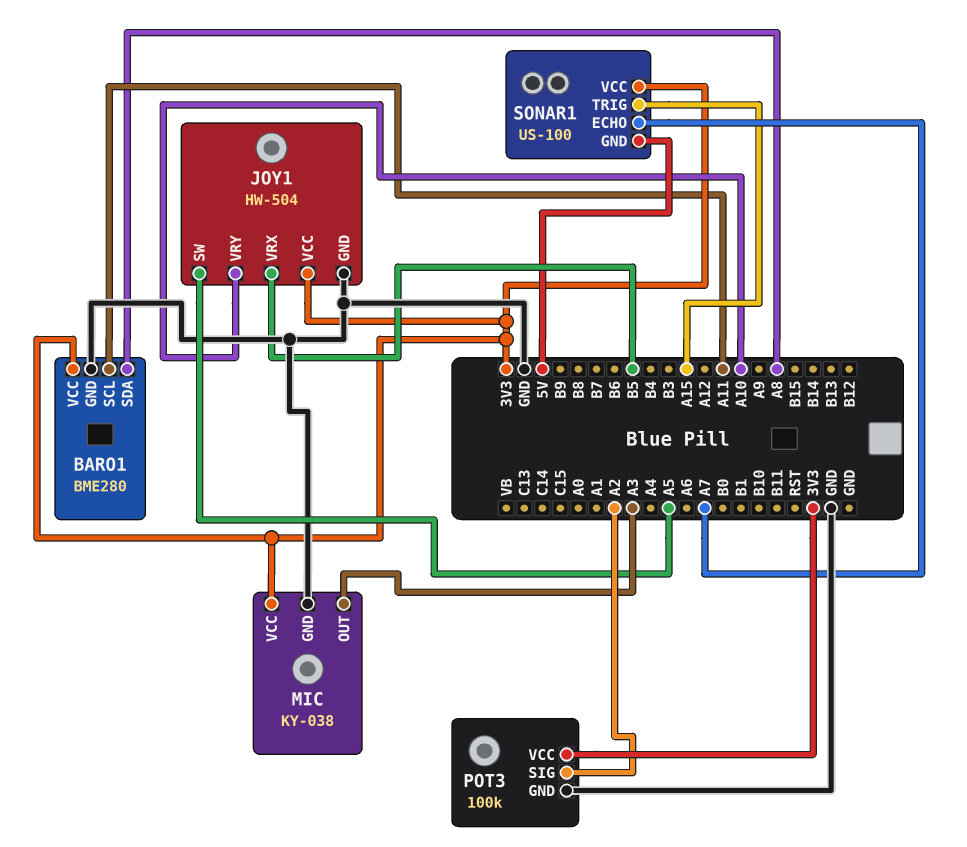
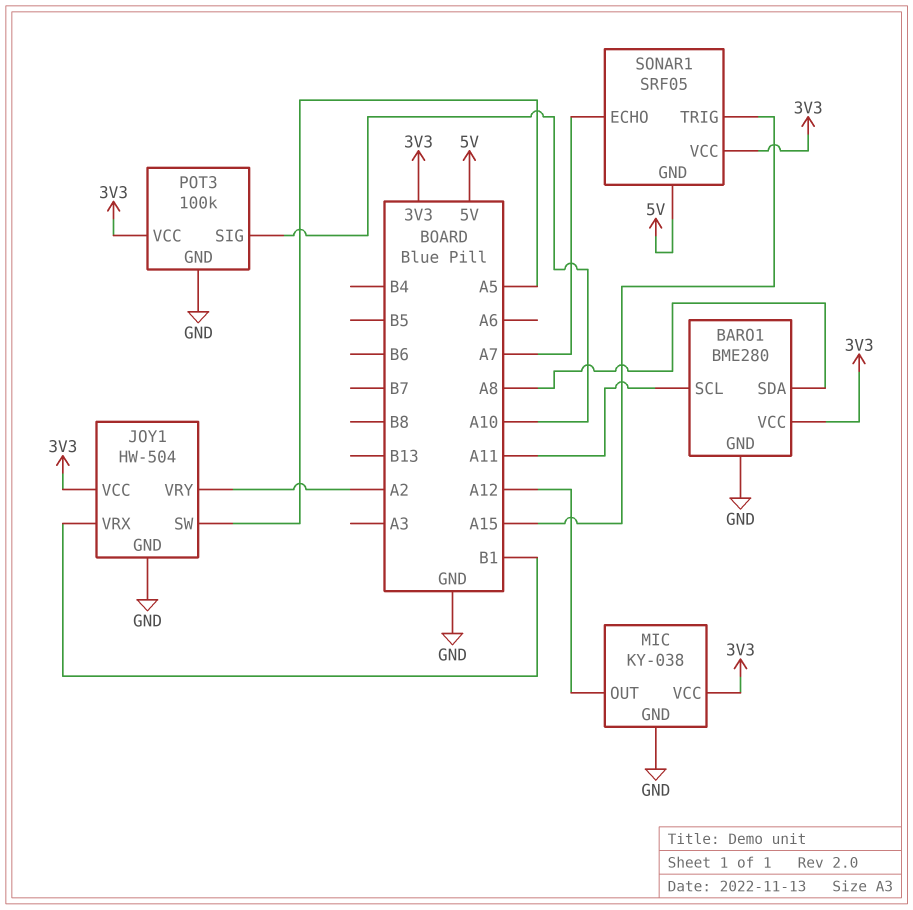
JOY1 pin VRX: B5 -> B1
JOY1 pin VRY: A10 -> A2
MIC pin OUT: A3 -> A12
POT3 pin SIG: A2 -> A10
SONAR1: US-100 -> SRF05

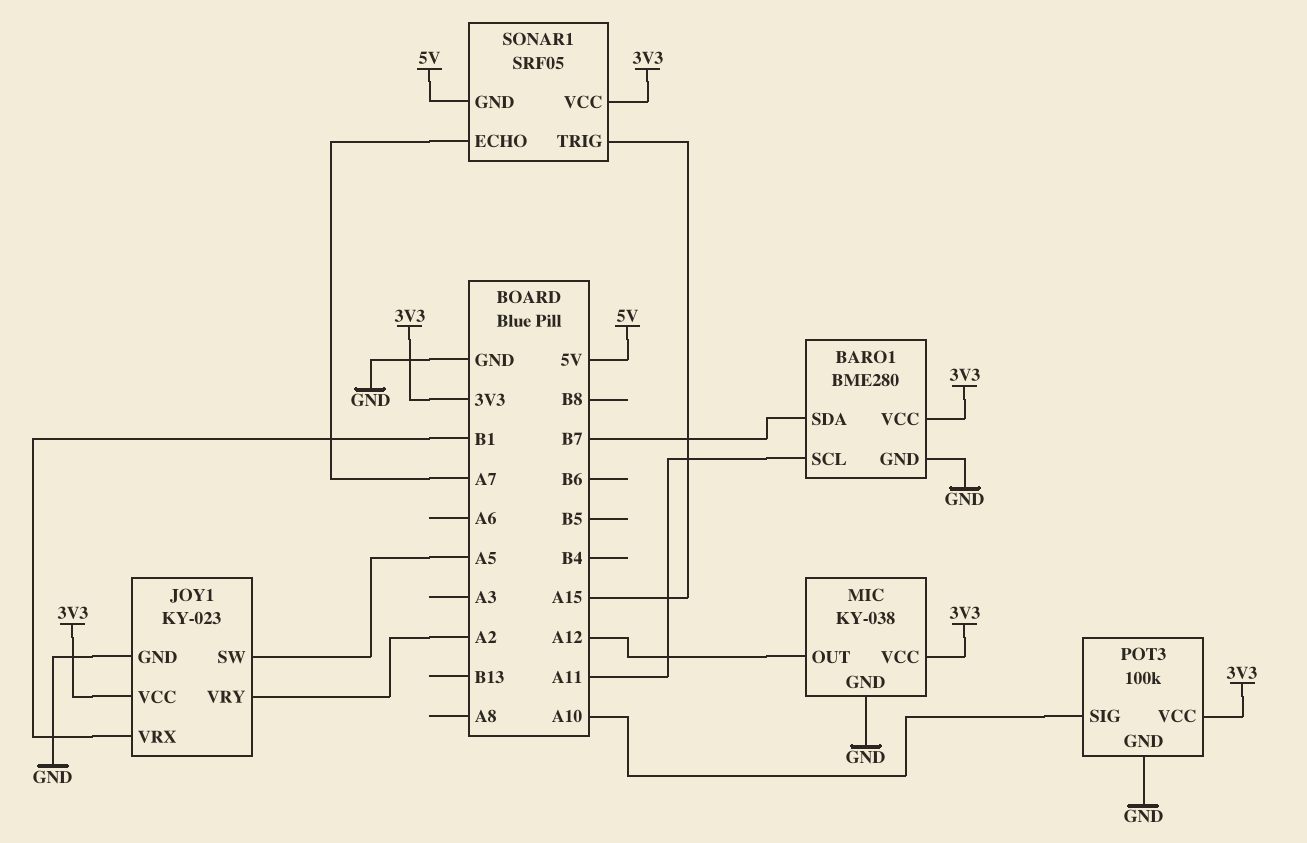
BARO1 pin SDA: A8 -> B7
JOY1: HW-504 -> KY-023

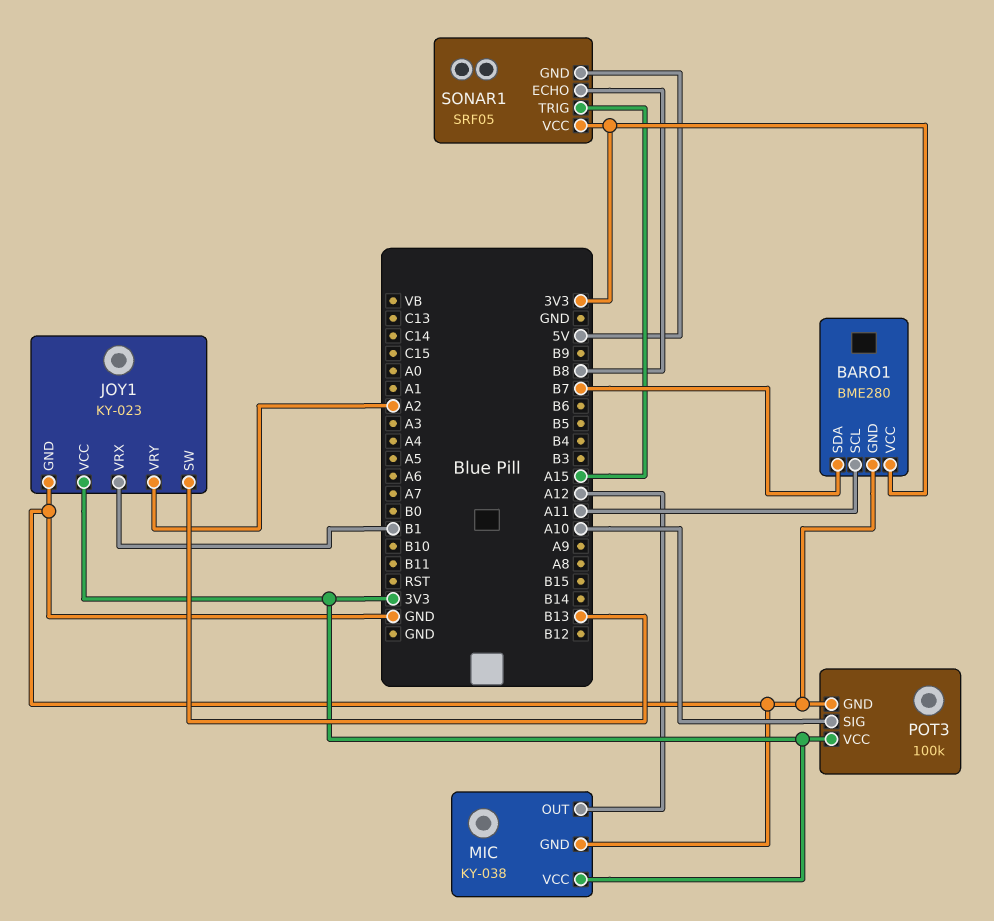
JOY1 pin SW: A5 -> B13
SONAR1 pin ECHO: A7 -> B8

